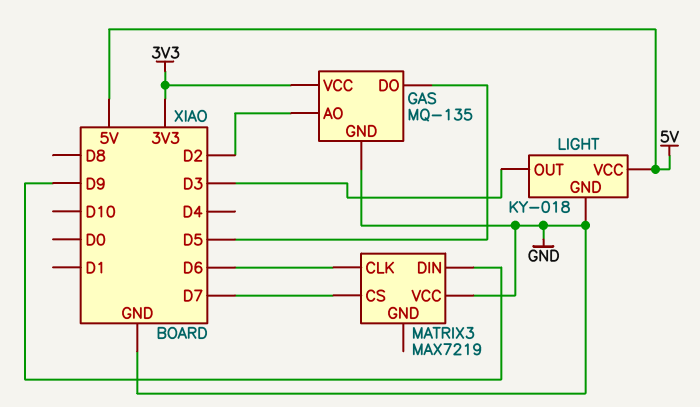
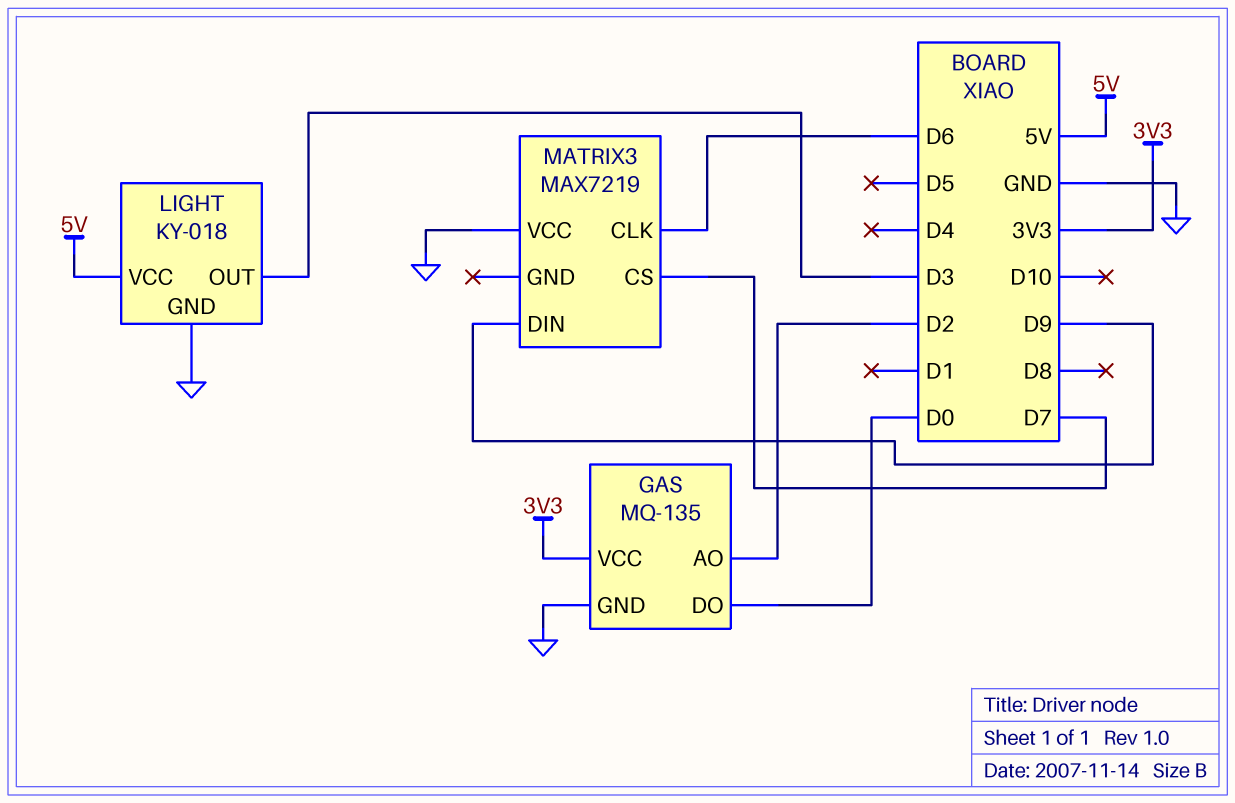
GAS pin DO: D5 -> D0

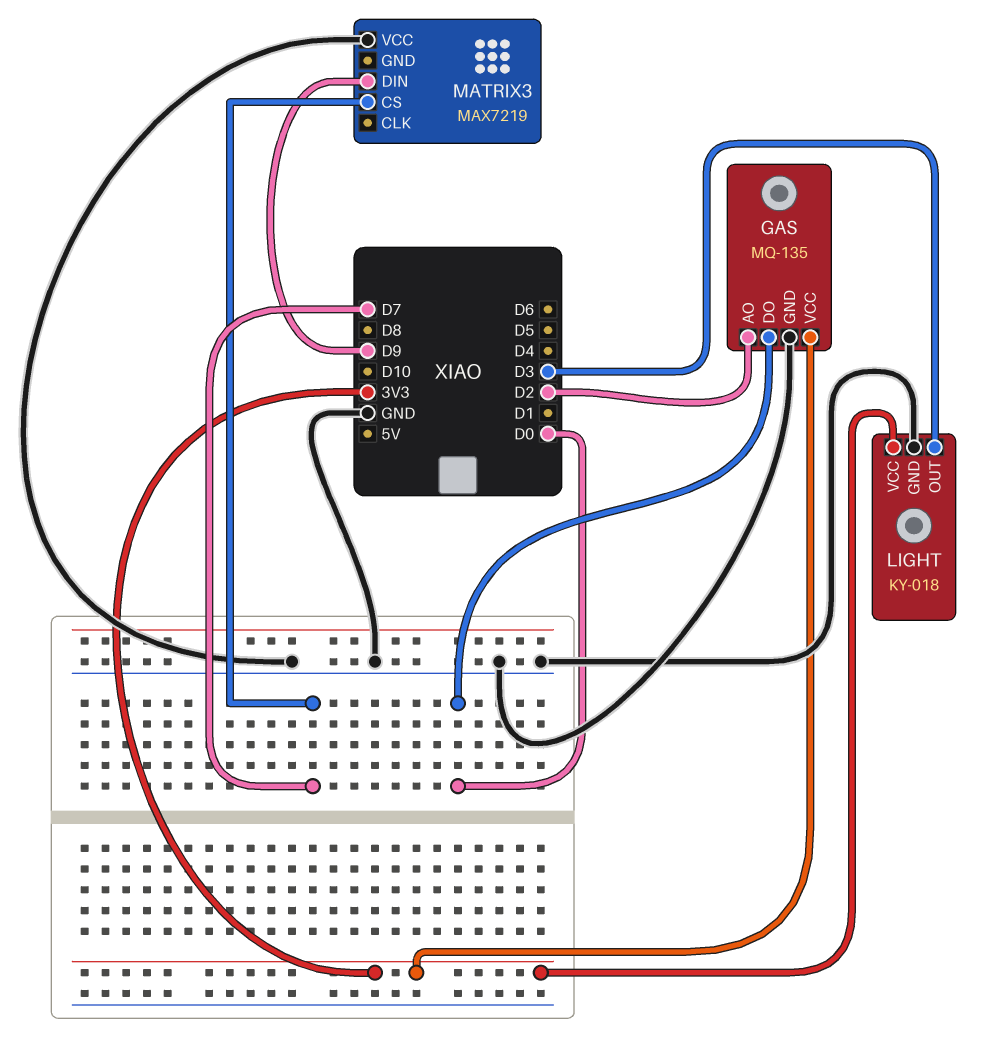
LIGHT pin VCC: 5V -> 3V3
MATRIX3 pin CLK: D6 -> none

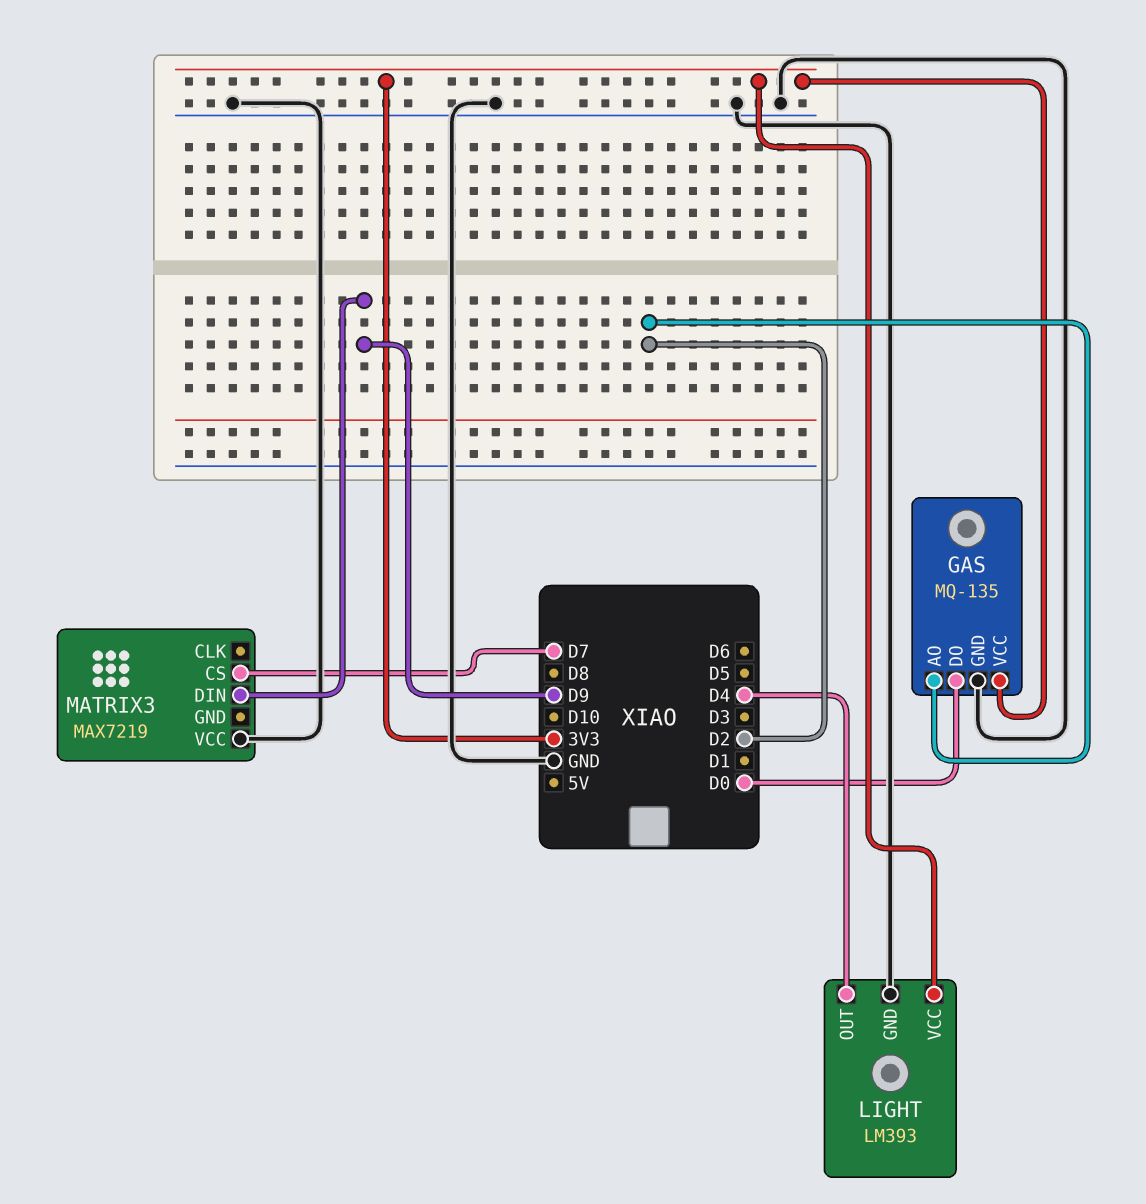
LIGHT: KY-018 -> LM393
LIGHT pin OUT: D3 -> D4

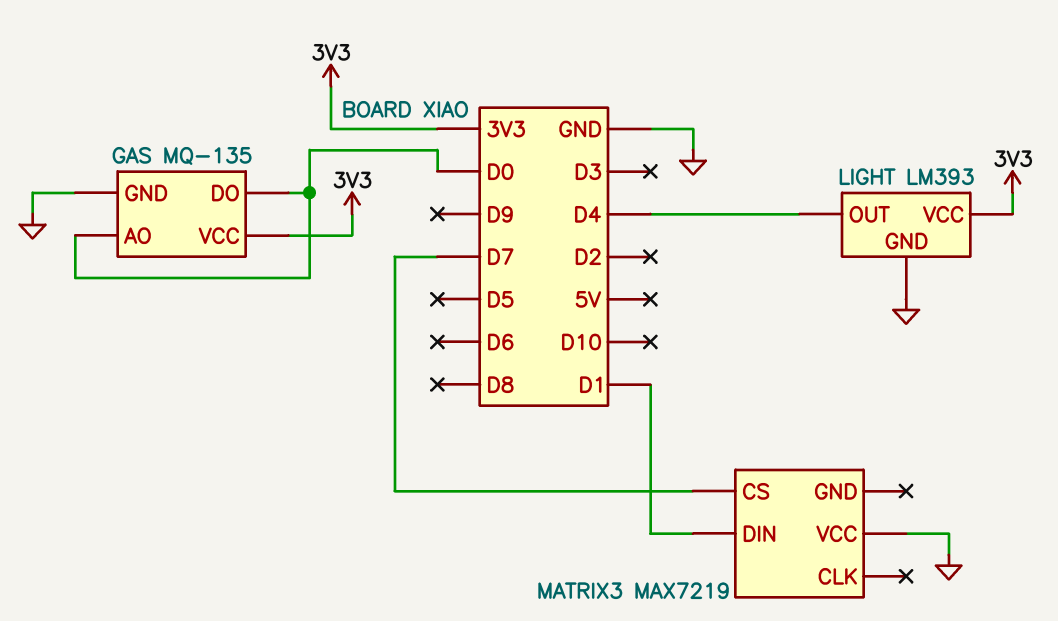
GAS pin AO: D2 -> D0
MATRIX3 pin DIN: D9 -> D1

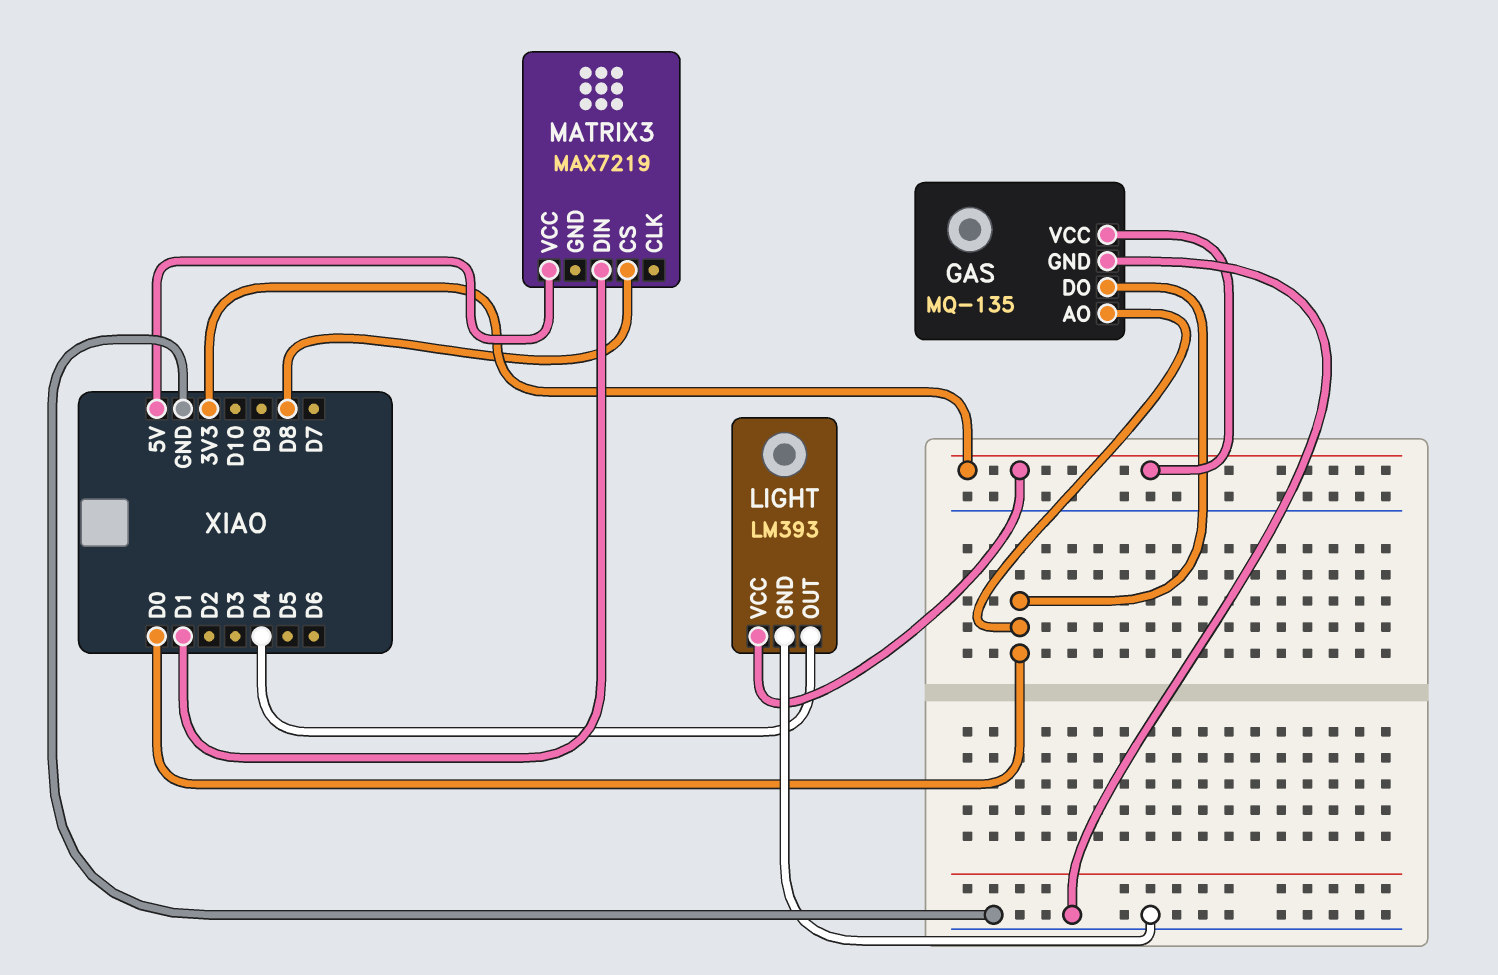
MATRIX3 pin CS: D7 -> D8
MATRIX3 pin VCC: GND -> 5V

